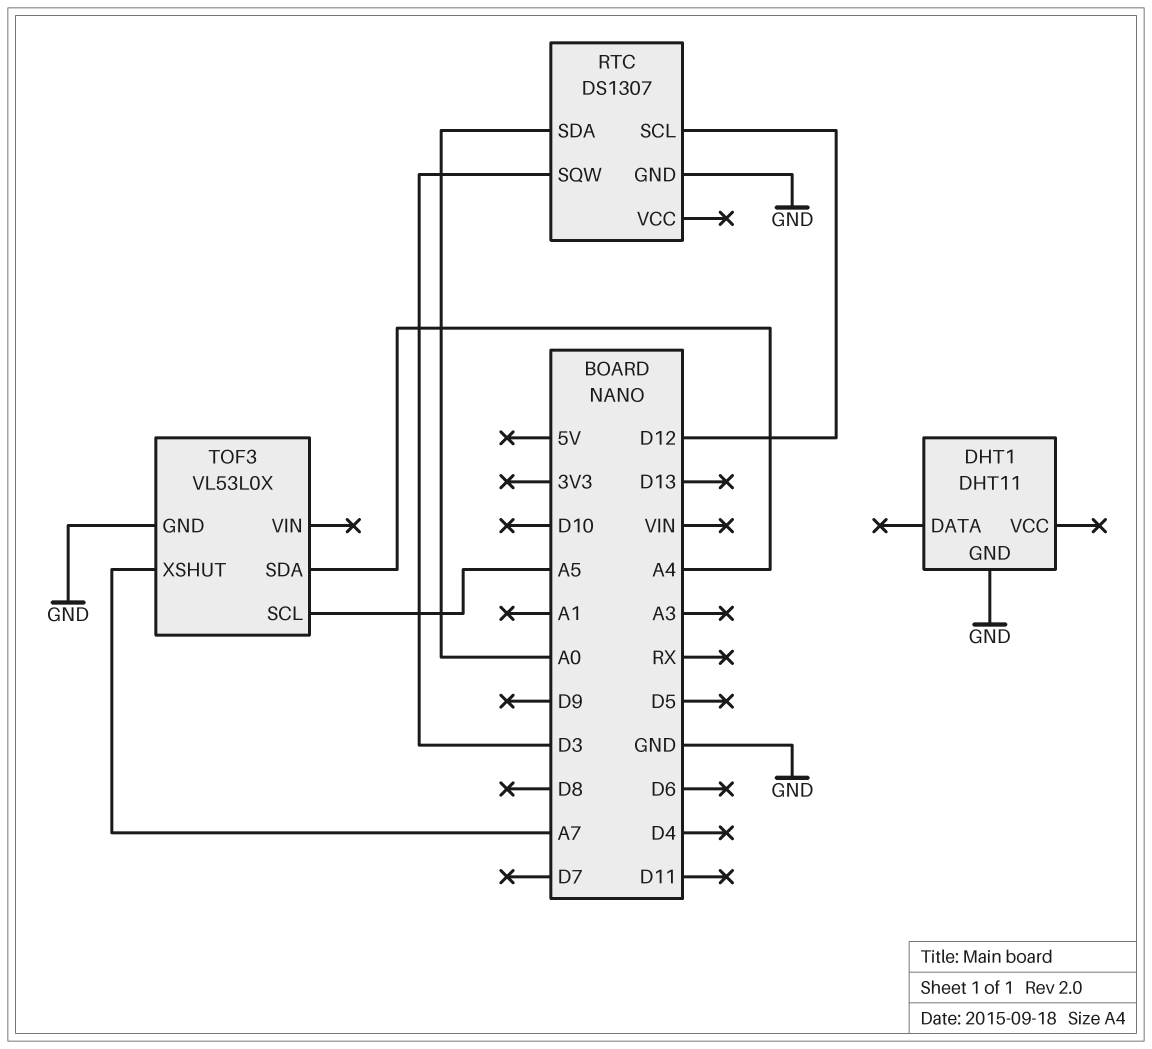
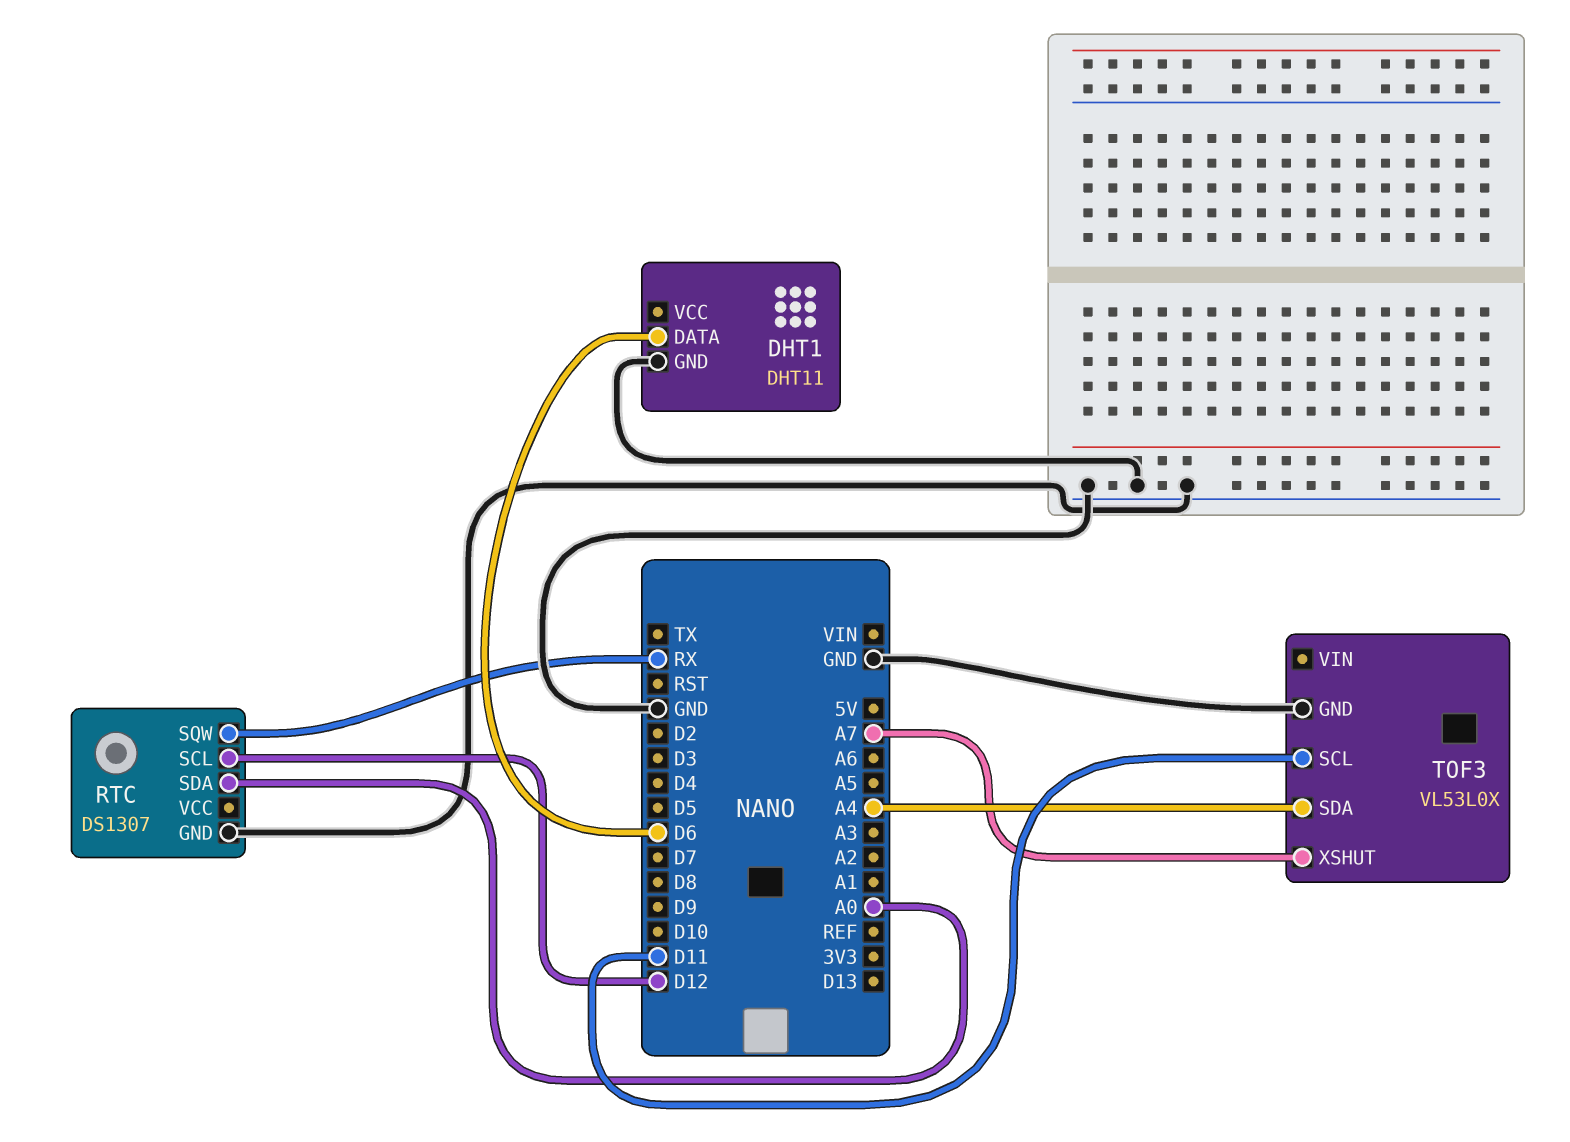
DHT1 pin DATA: none -> D6
RTC pin SQW: D3 -> RX
TOF3 pin SCL: A5 -> D11

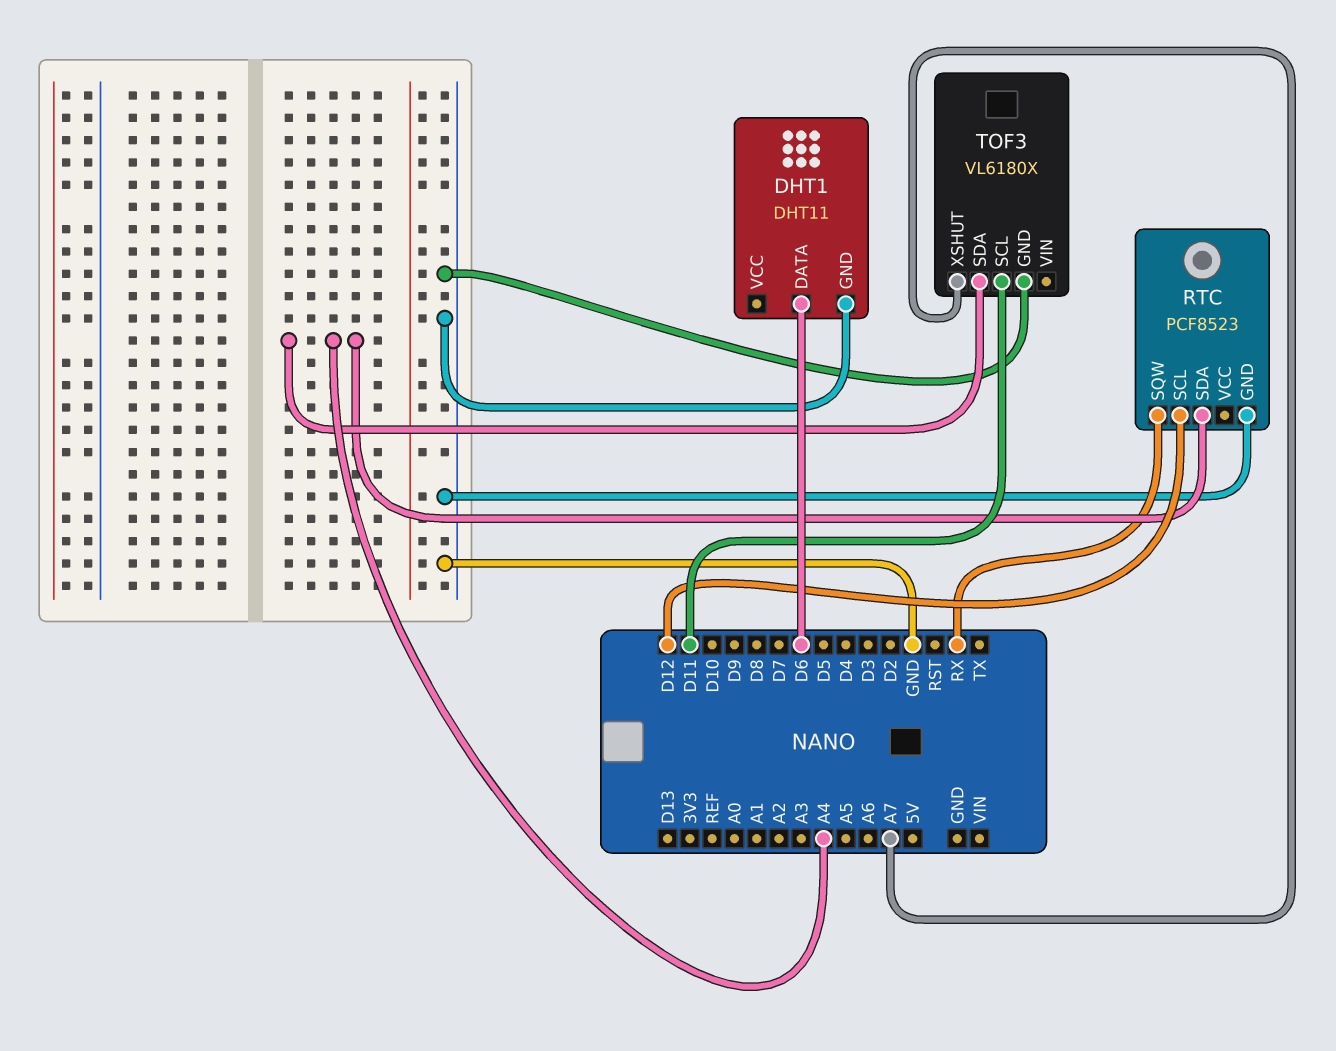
RTC: DS1307 -> PCF8523
RTC pin SDA: A0 -> A4
TOF3: VL53L0X -> VL6180X

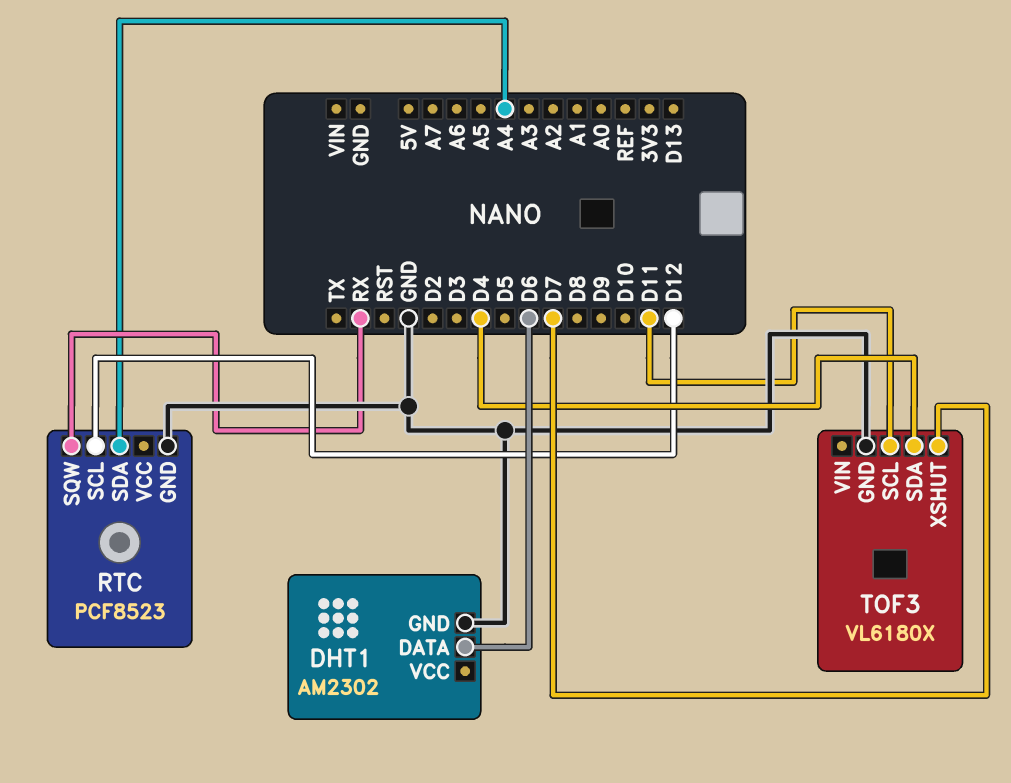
DHT1: DHT11 -> AM2302
TOF3 pin SDA: A4 -> D4
TOF3 pin XSHUT: A7 -> D7

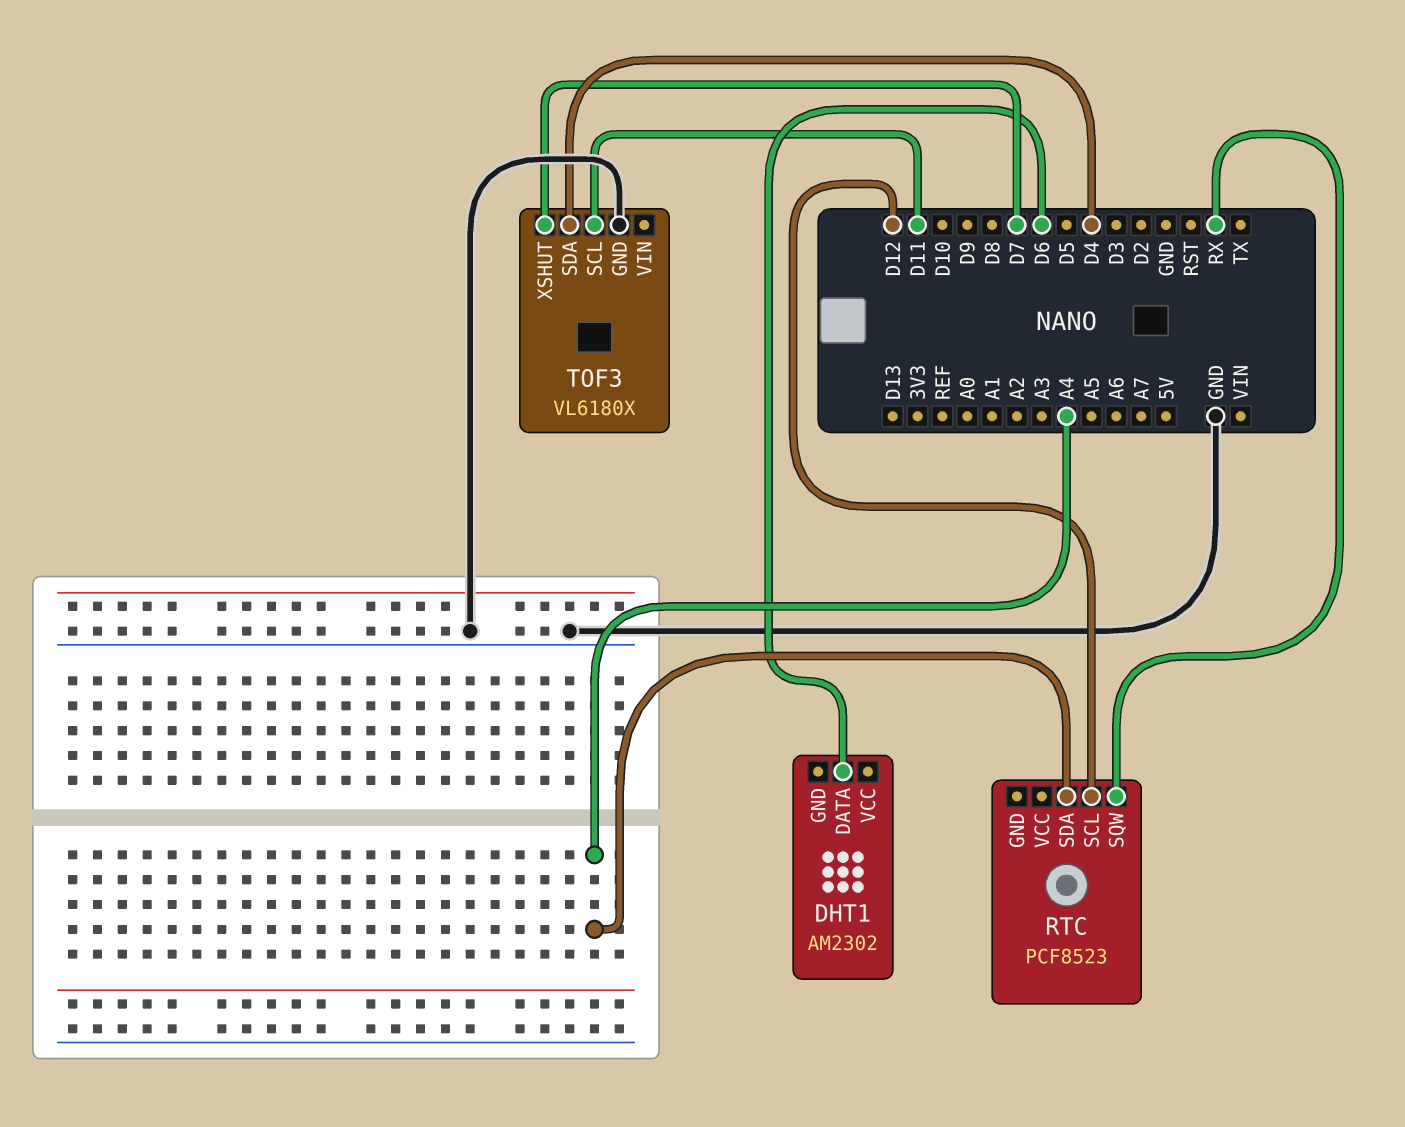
DHT1 pin GND: GND -> none
RTC pin GND: GND -> none

